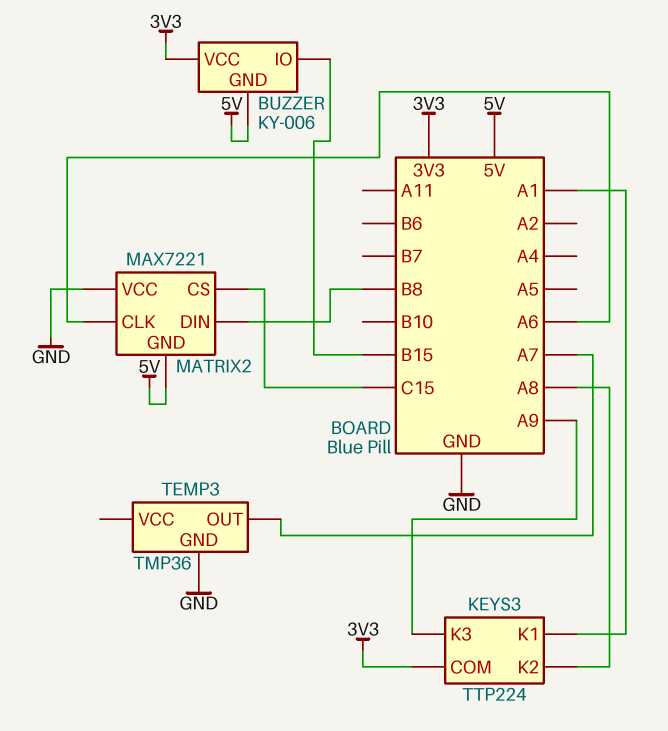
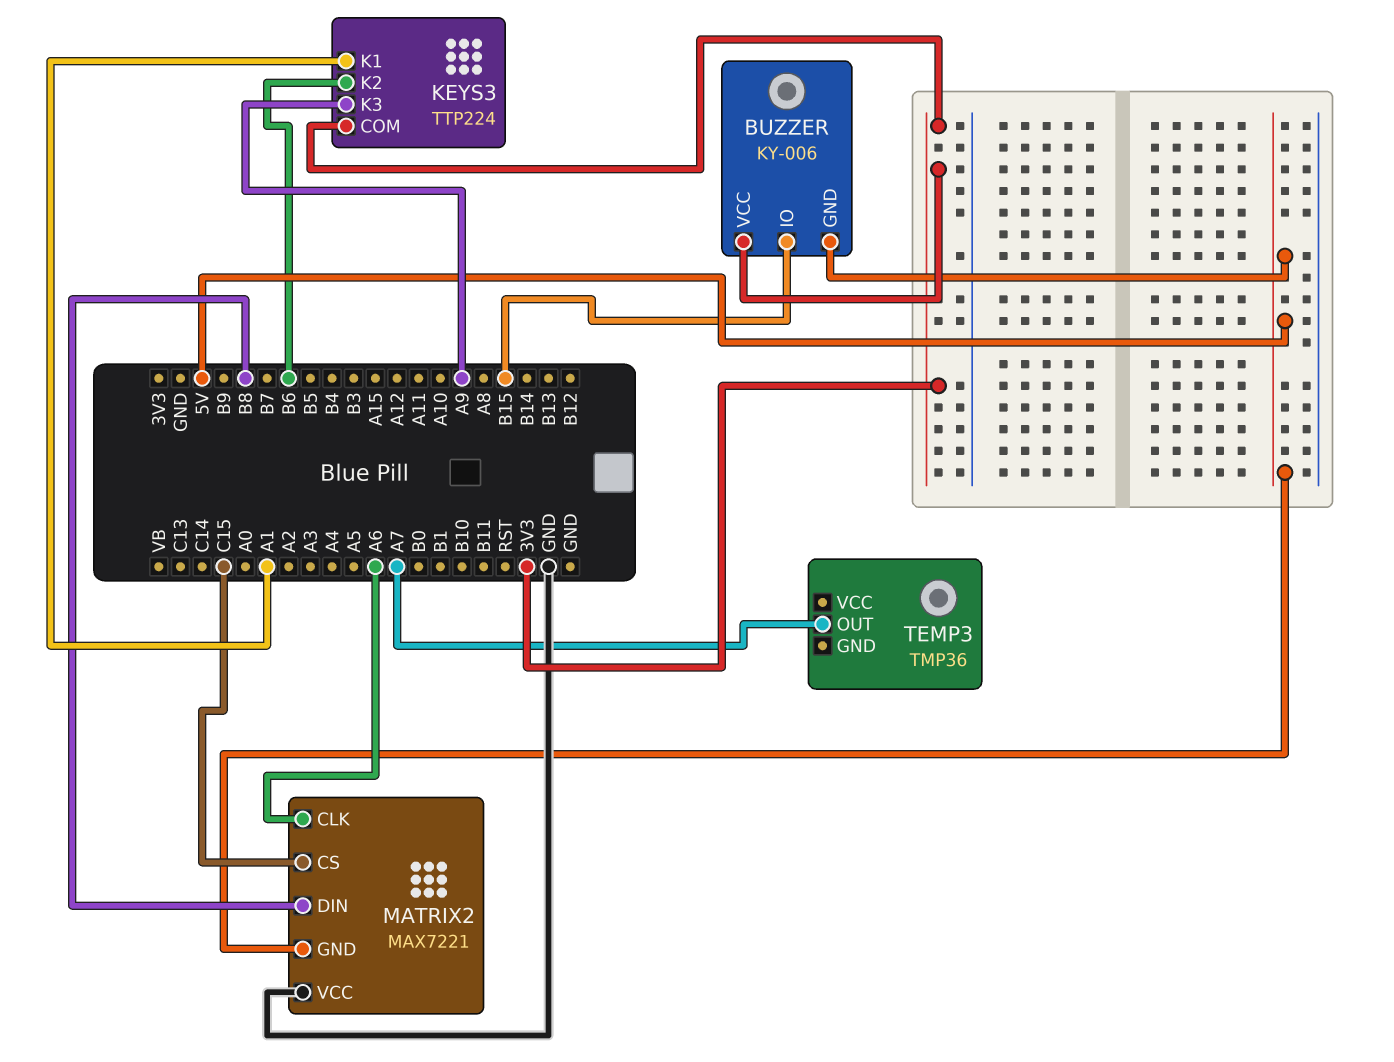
KEYS3 pin K2: A8 -> B6
TEMP3 pin GND: GND -> none

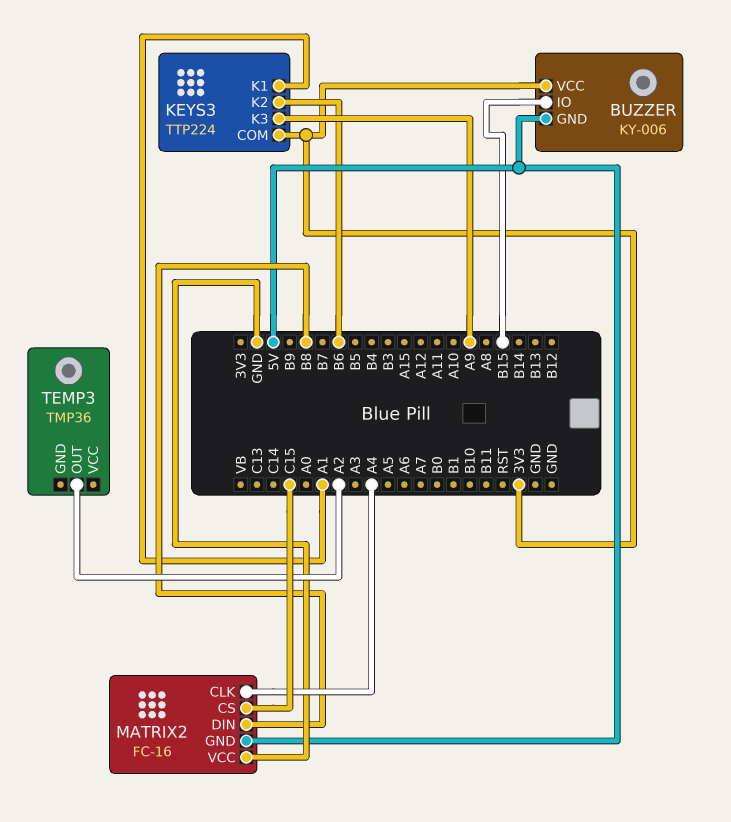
MATRIX2: MAX7221 -> FC-16
MATRIX2 pin CLK: A6 -> A4
TEMP3 pin OUT: A7 -> A2

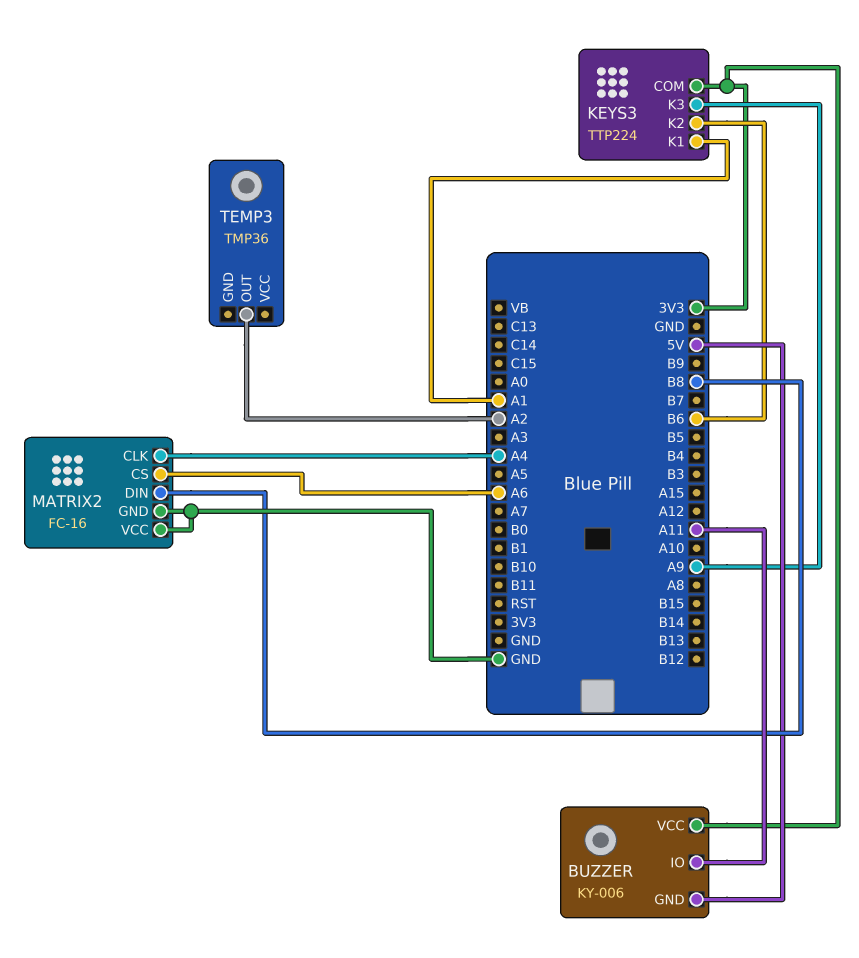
BUZZER pin IO: B15 -> A11
MATRIX2 pin CS: C15 -> A6
MATRIX2 pin GND: 5V -> GND

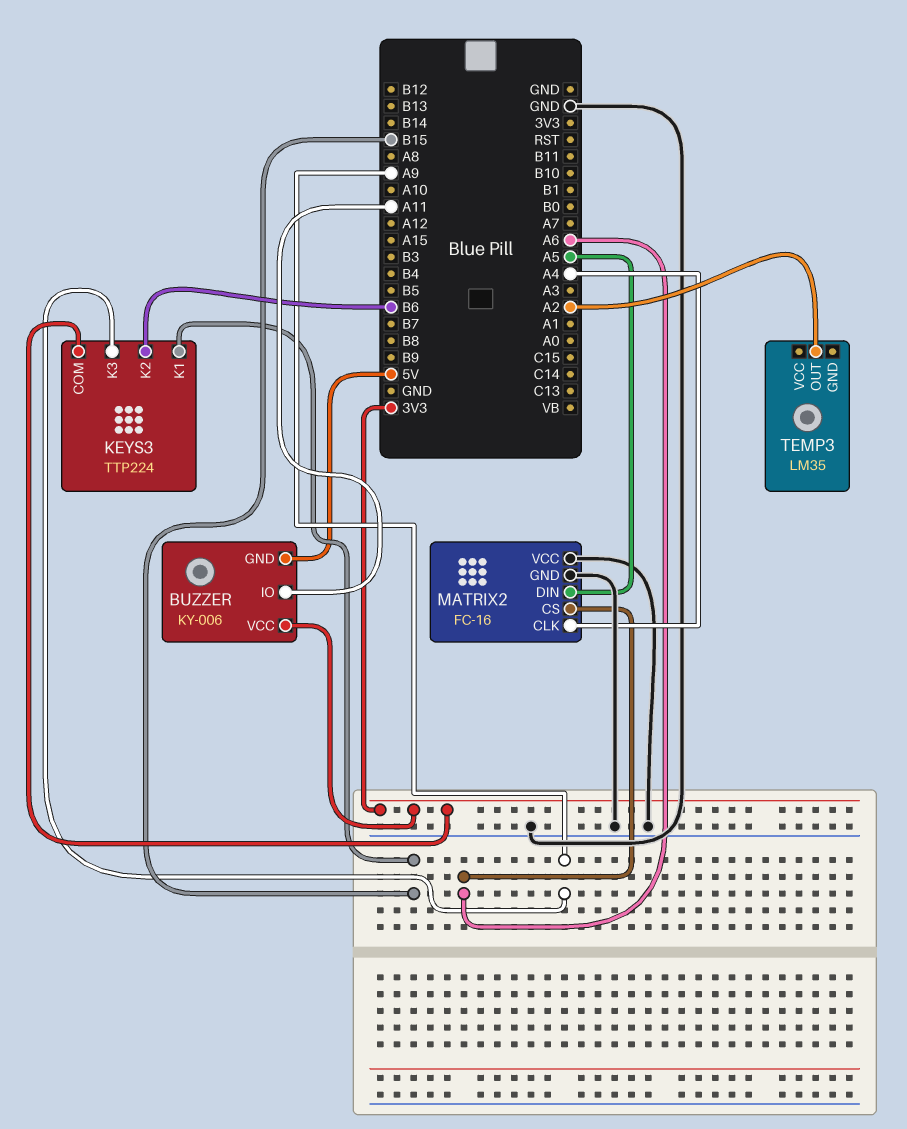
KEYS3 pin K1: A1 -> B15
MATRIX2 pin DIN: B8 -> A5
TEMP3: TMP36 -> LM35

